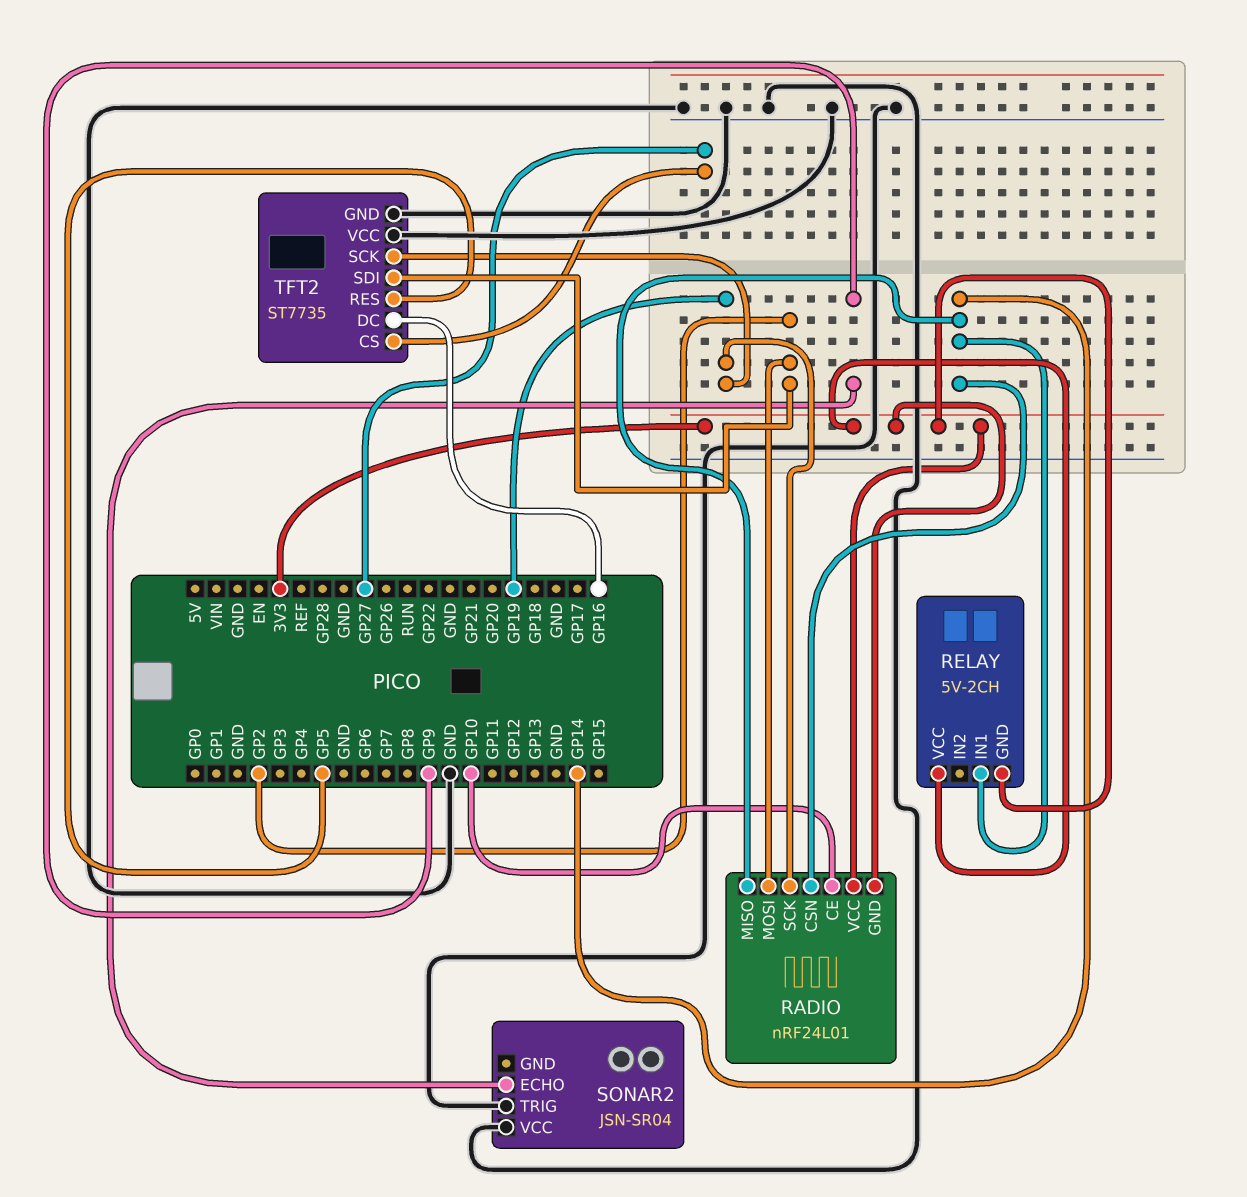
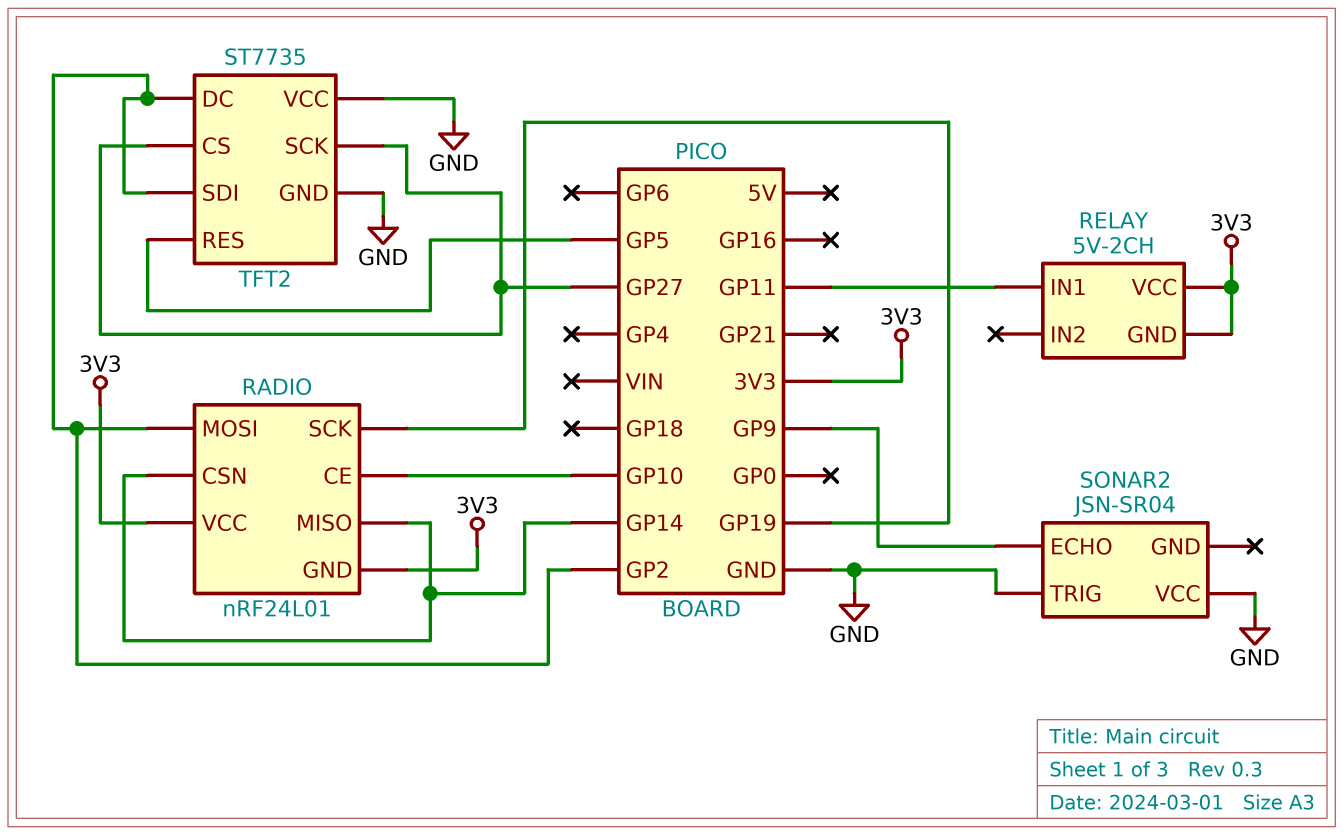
RELAY pin IN1: GP14 -> GP11
TFT2 pin DC: GP16 -> GP2
TFT2 pin SCK: GP19 -> GP27

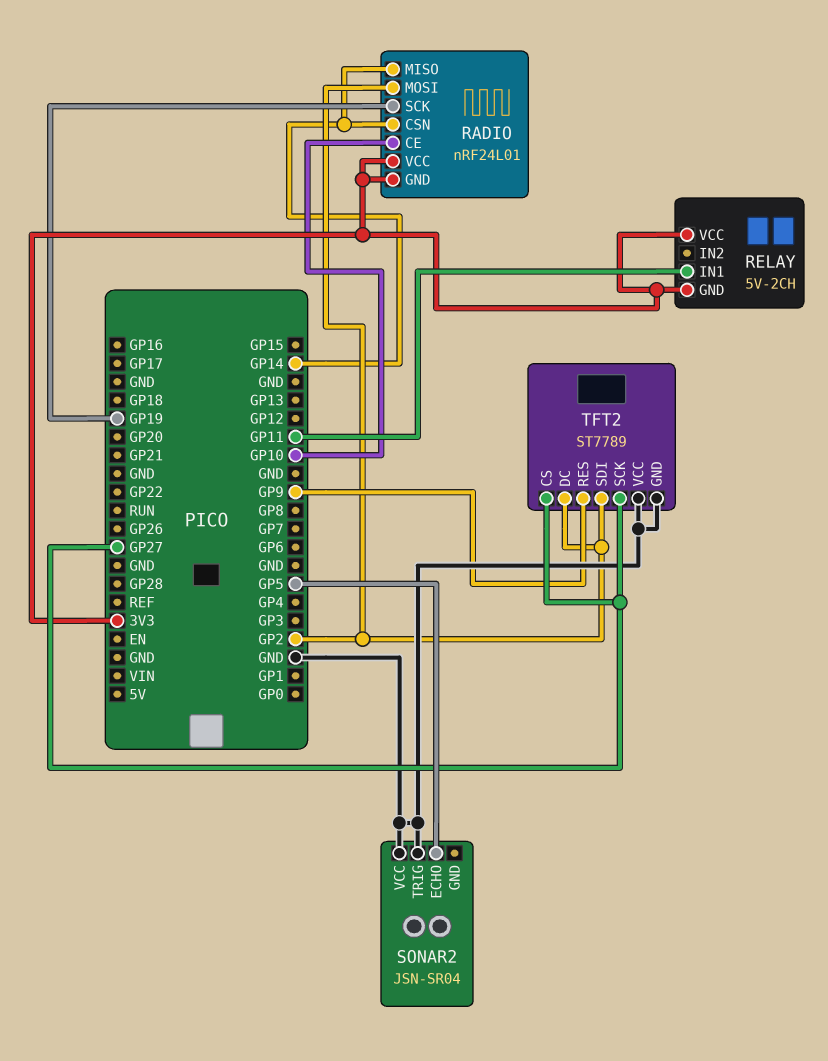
SONAR2 pin ECHO: GP9 -> GP5
TFT2: ST7735 -> ST7789
TFT2 pin RES: GP5 -> GP9

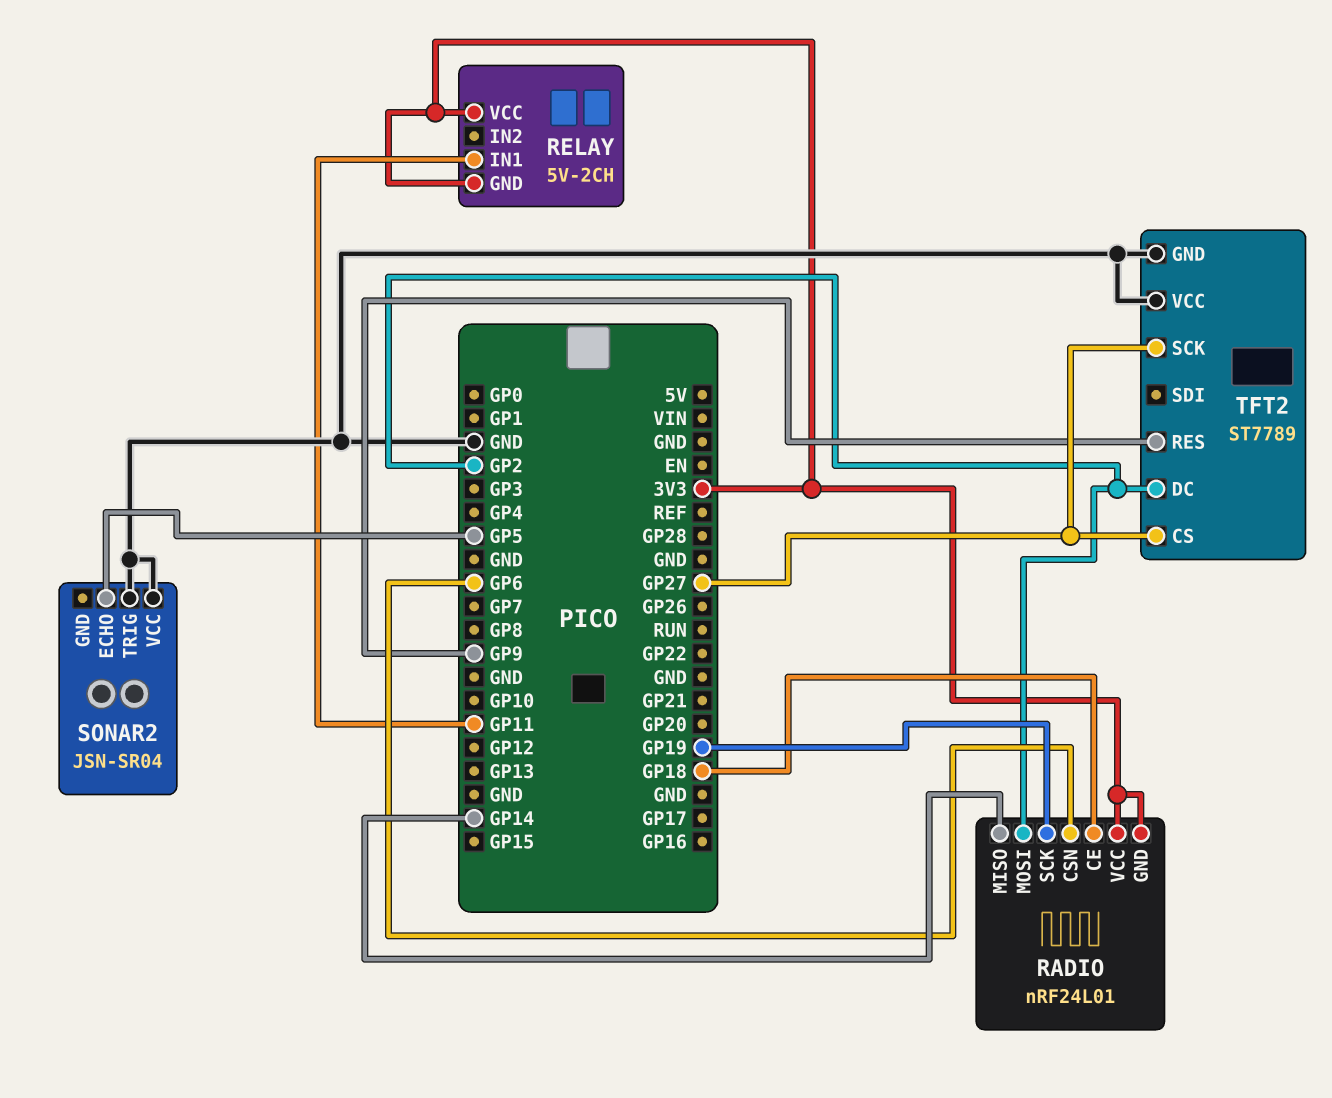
RADIO pin CE: GP10 -> GP18
RADIO pin CSN: GP14 -> GP6
TFT2 pin SDI: GP2 -> none

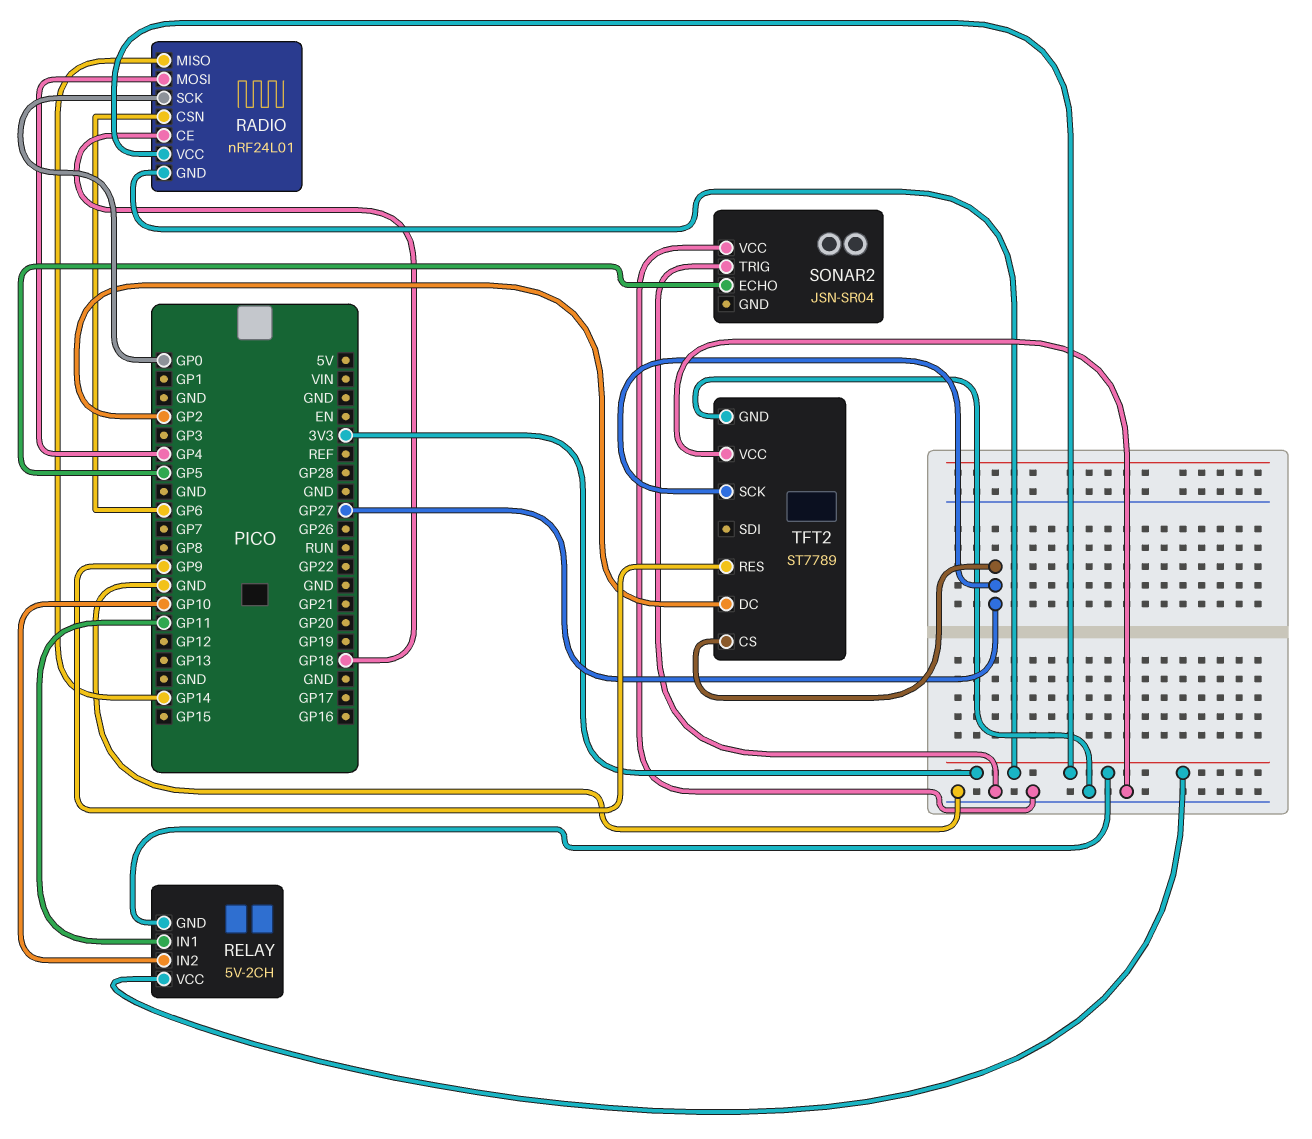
RADIO pin MOSI: GP2 -> GP4
RADIO pin SCK: GP19 -> GP0
RELAY pin IN2: none -> GP10

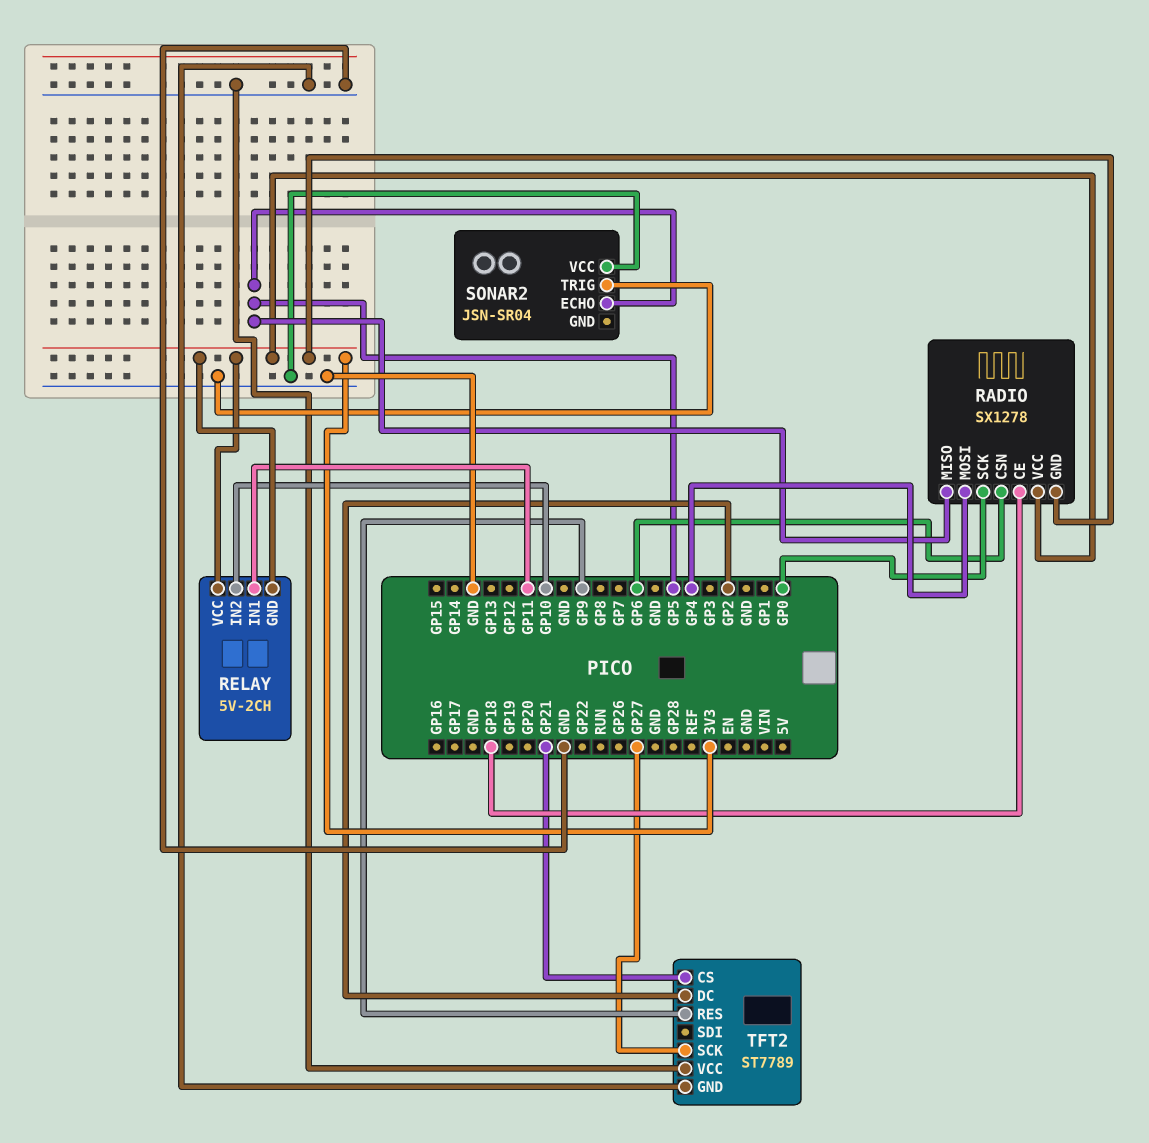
RADIO: nRF24L01 -> SX1278
RADIO pin MISO: GP14 -> GP5
TFT2 pin CS: GP27 -> GP21

